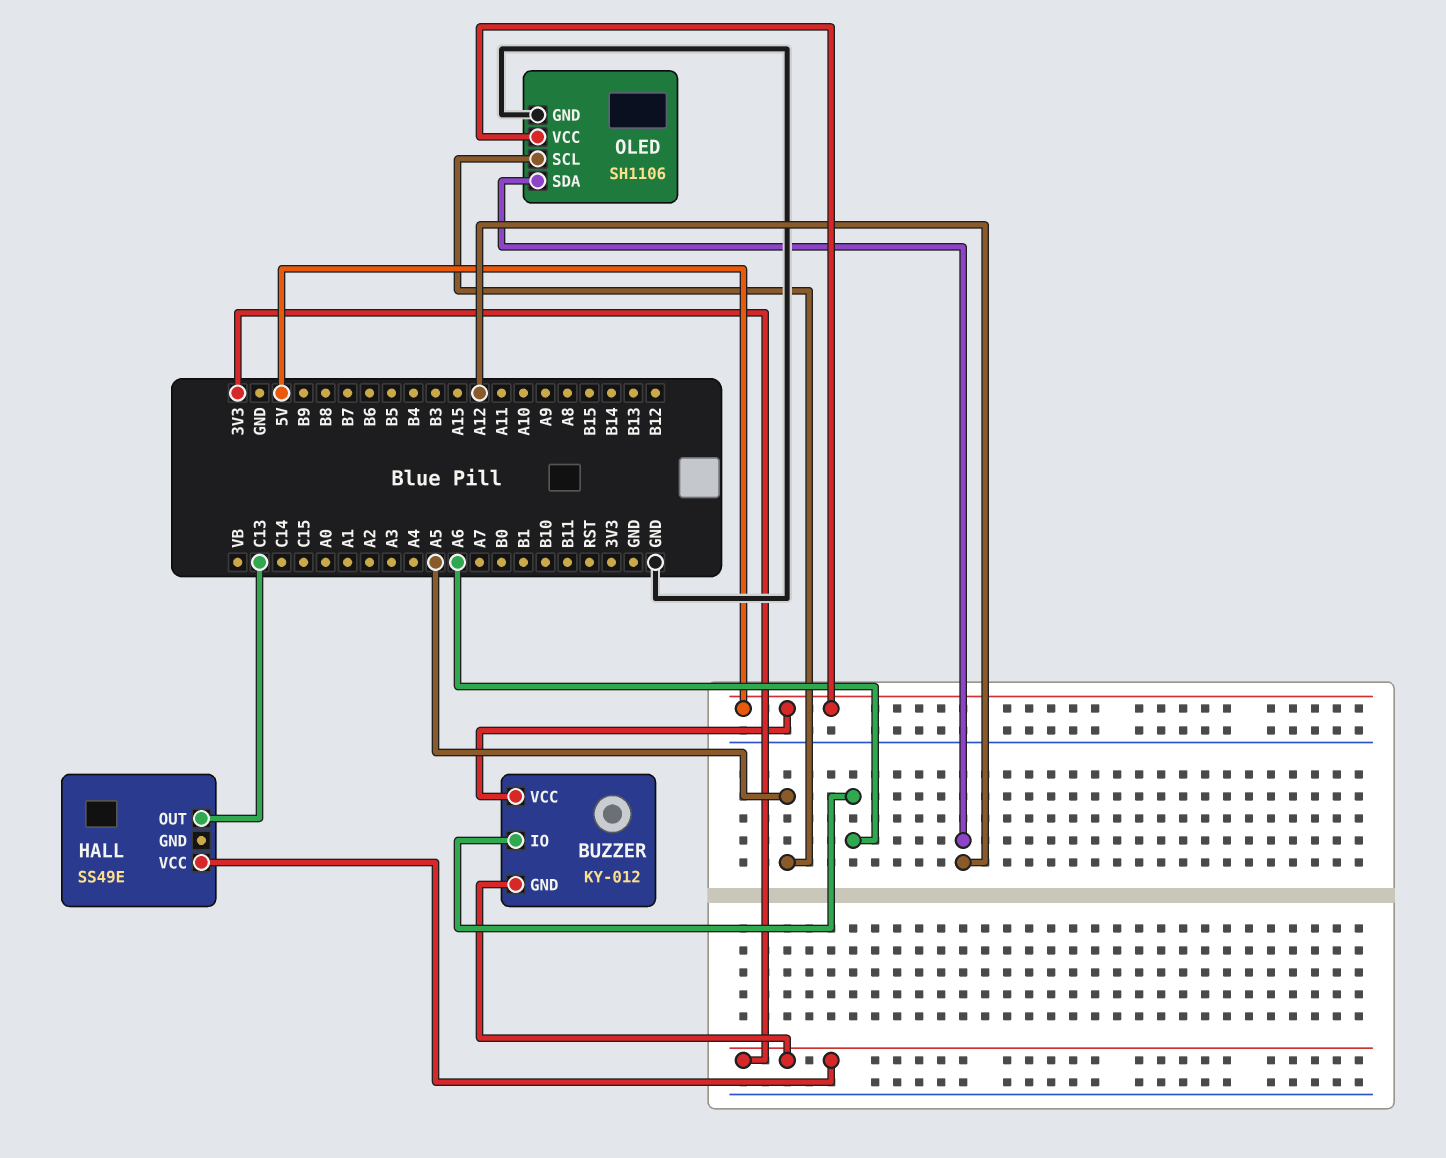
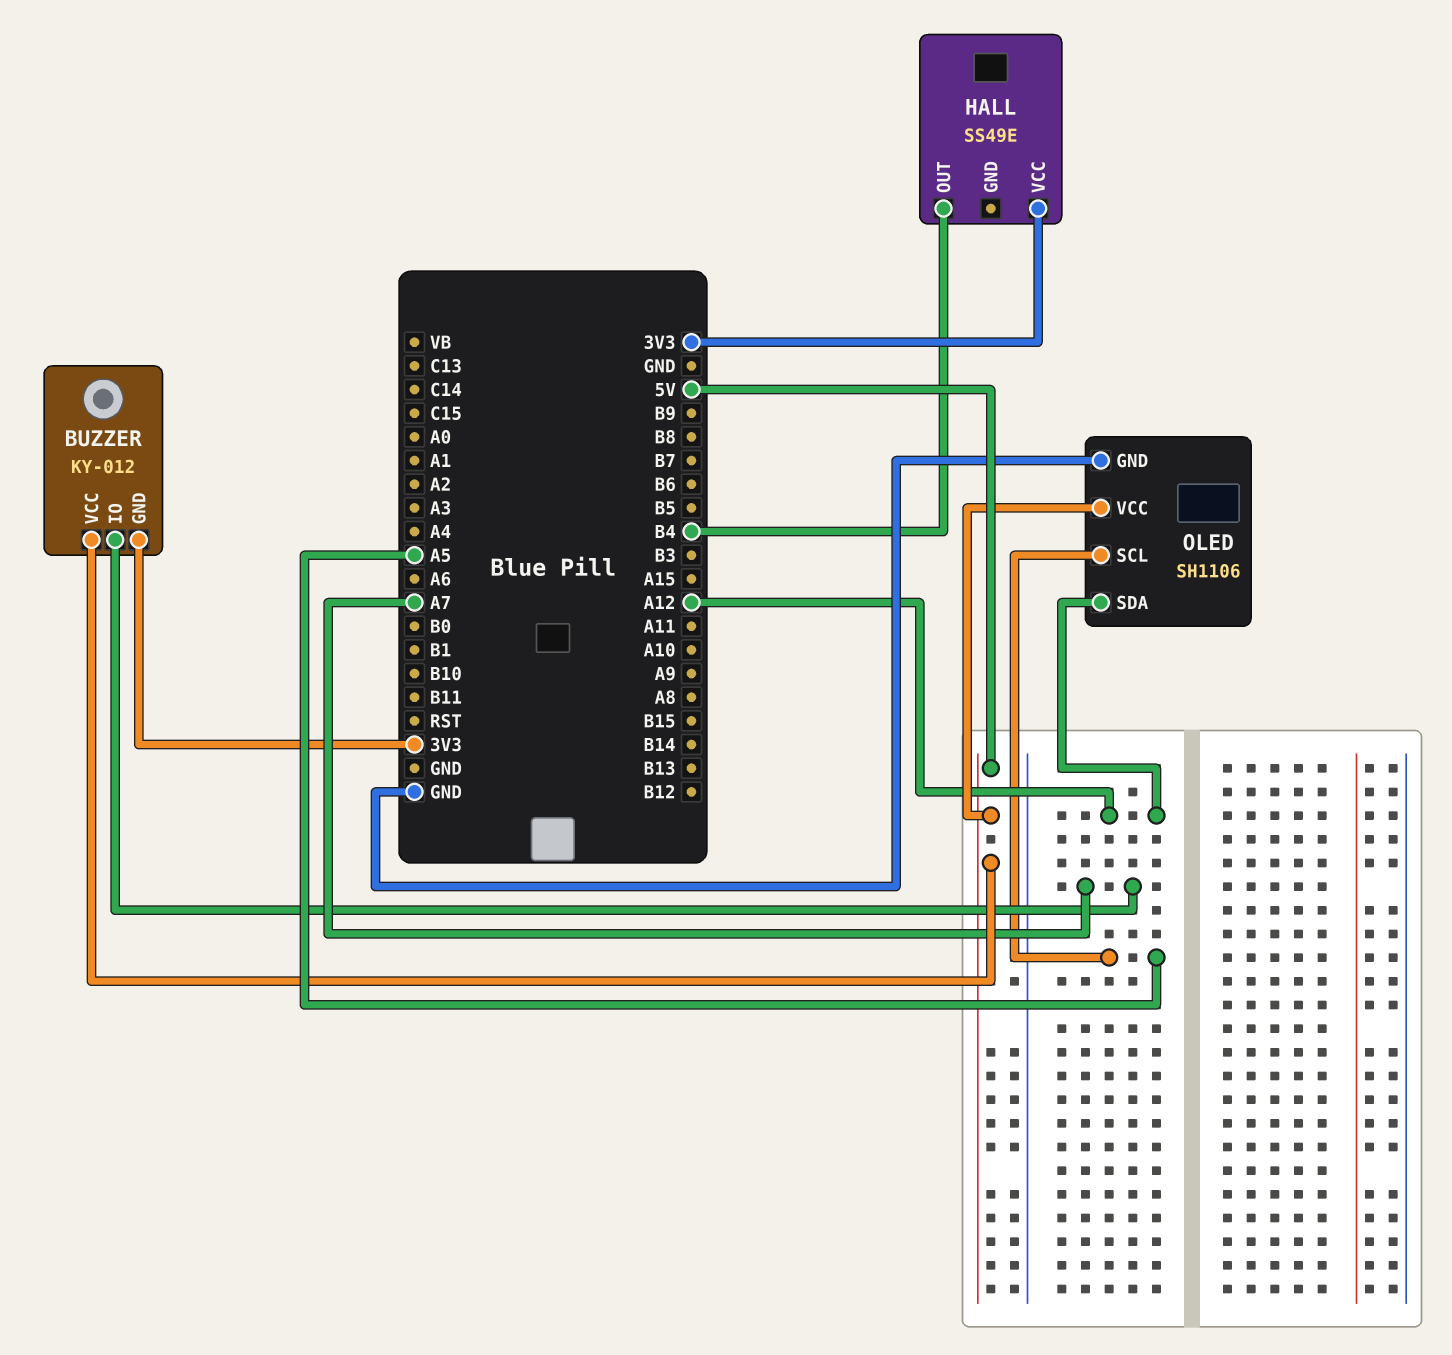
BUZZER pin IO: A6 -> A7
HALL pin OUT: C13 -> B4

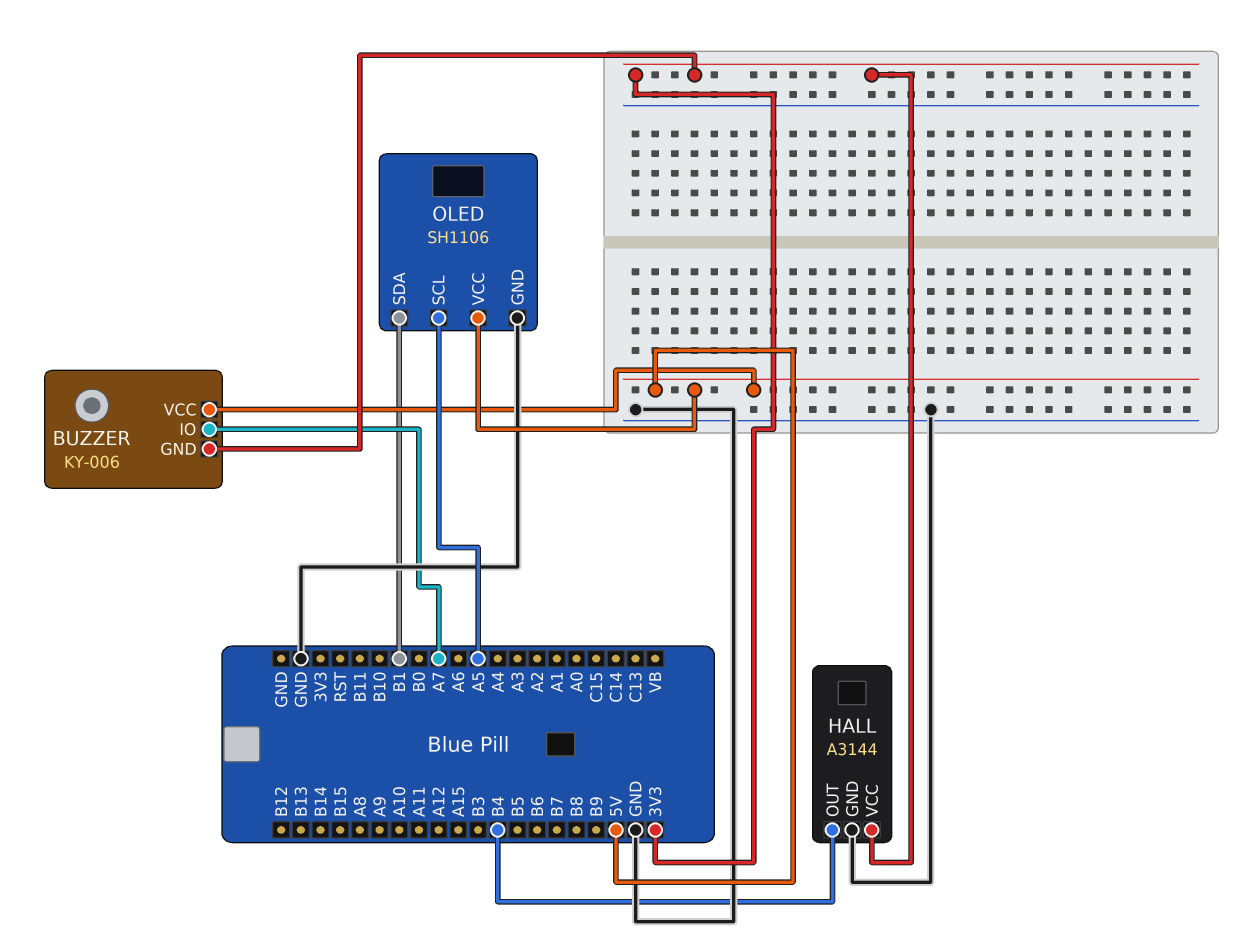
BUZZER: KY-012 -> KY-006
HALL: SS49E -> A3144
HALL pin GND: none -> GND
OLED pin SDA: A12 -> B1

